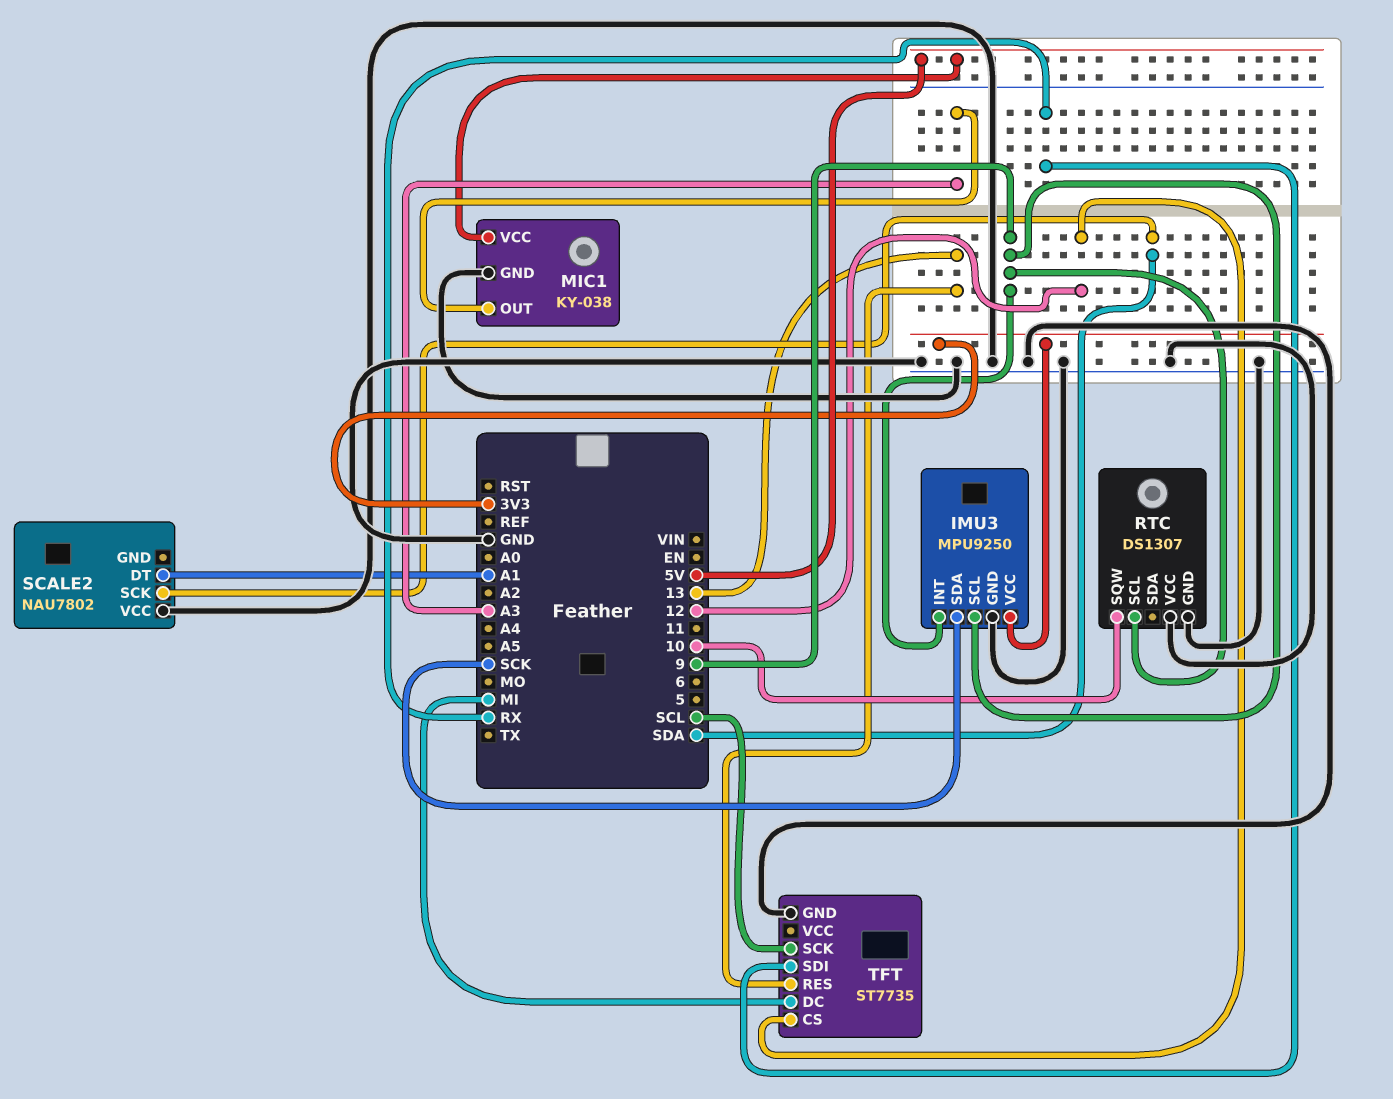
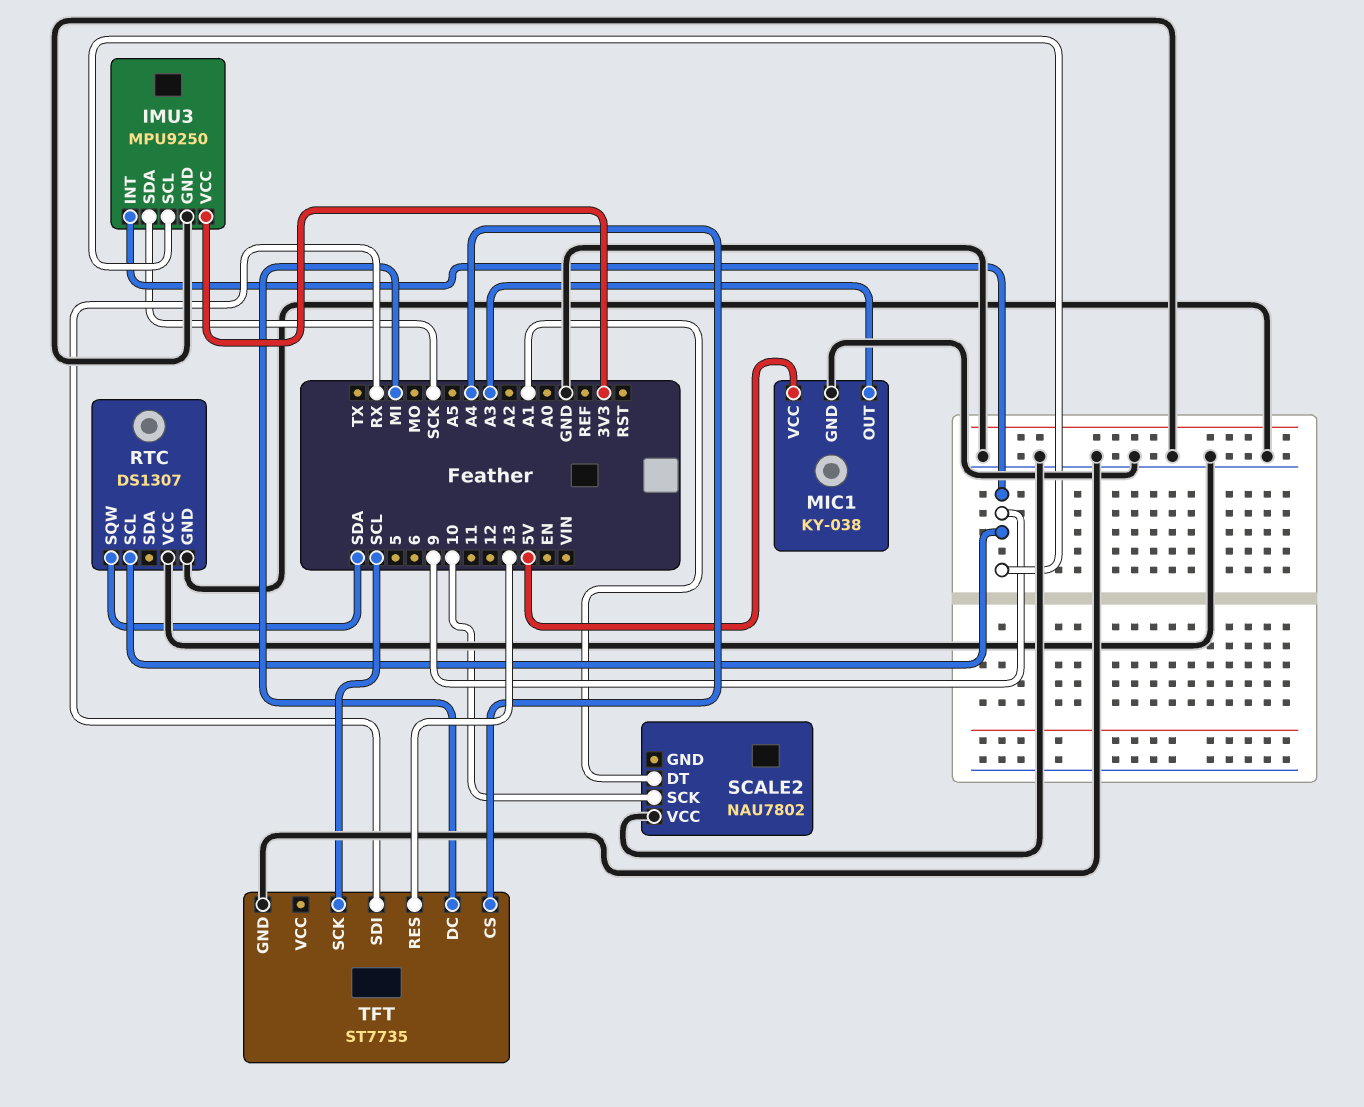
RTC pin SQW: 10 -> SDA
SCALE2 pin SCK: SDA -> 10
TFT pin CS: 12 -> A4

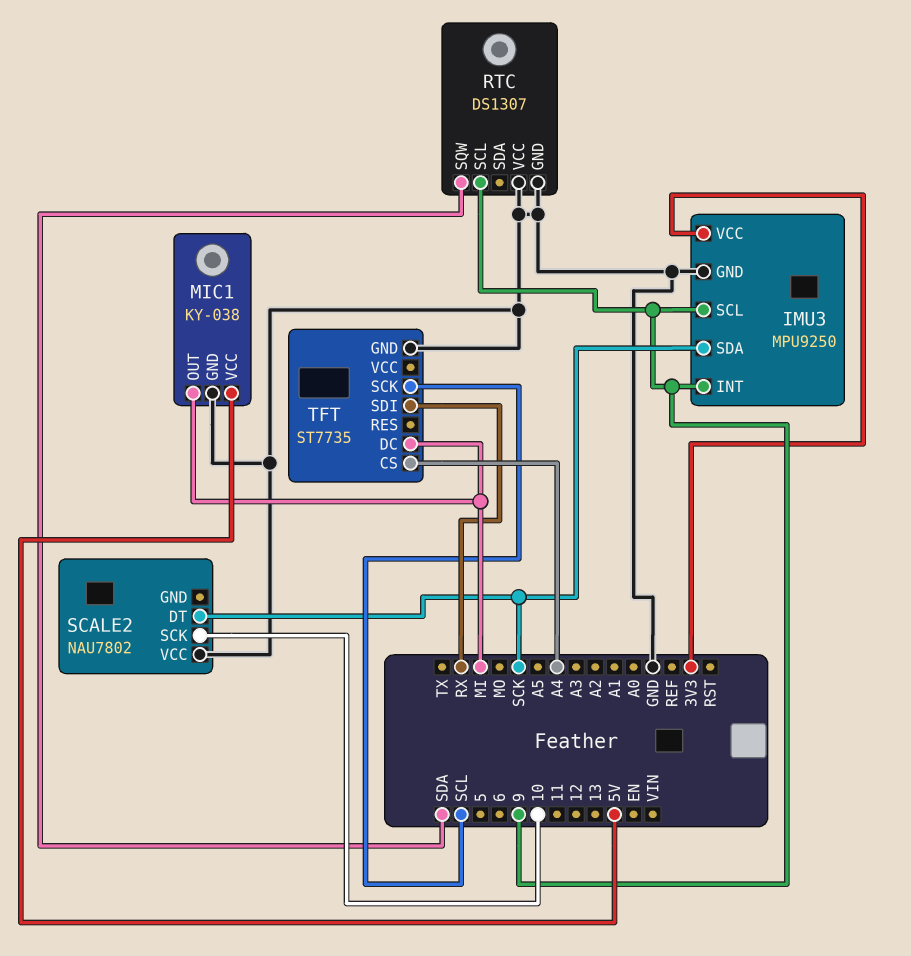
MIC1 pin OUT: A3 -> MI
SCALE2 pin DT: A1 -> SCK
TFT pin RES: 13 -> none

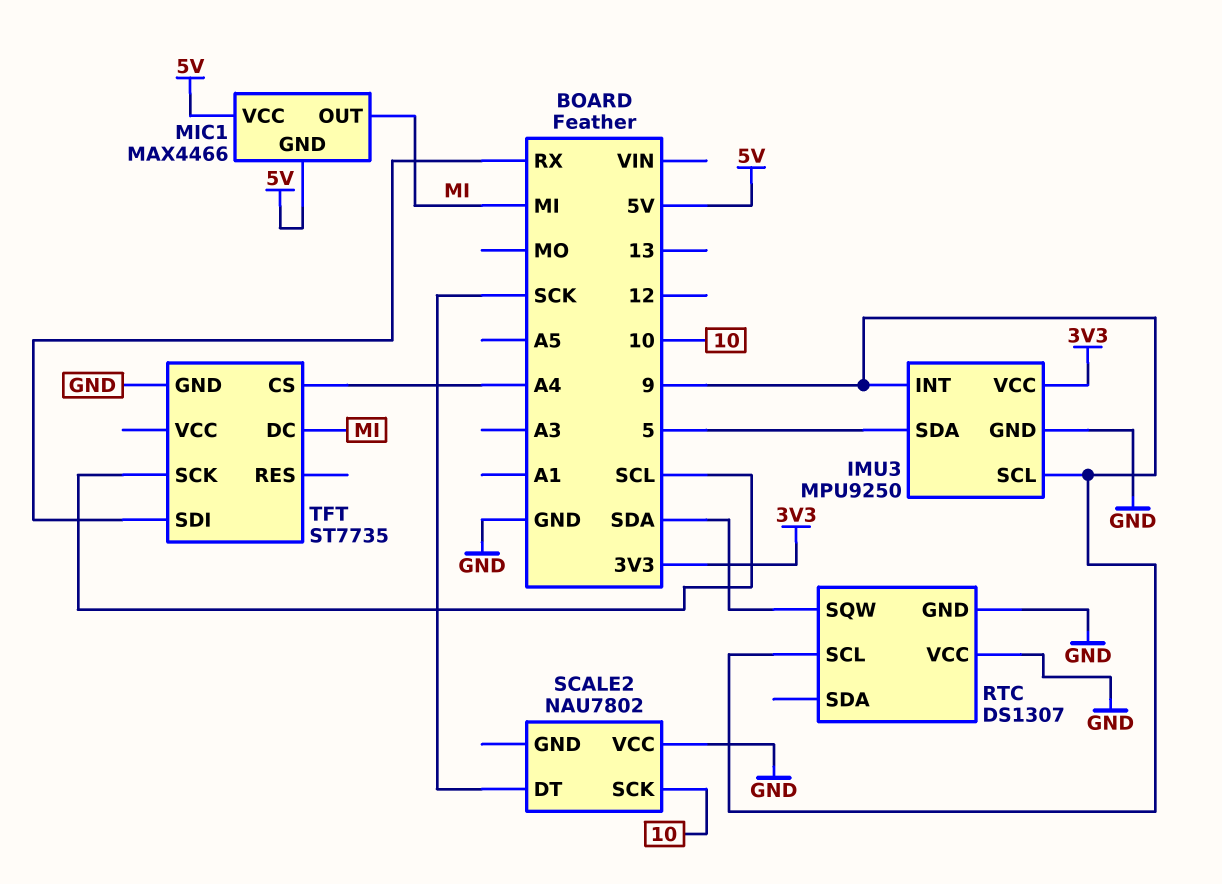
IMU3 pin SDA: SCK -> 5
MIC1: KY-038 -> MAX4466
MIC1 pin GND: GND -> 5V

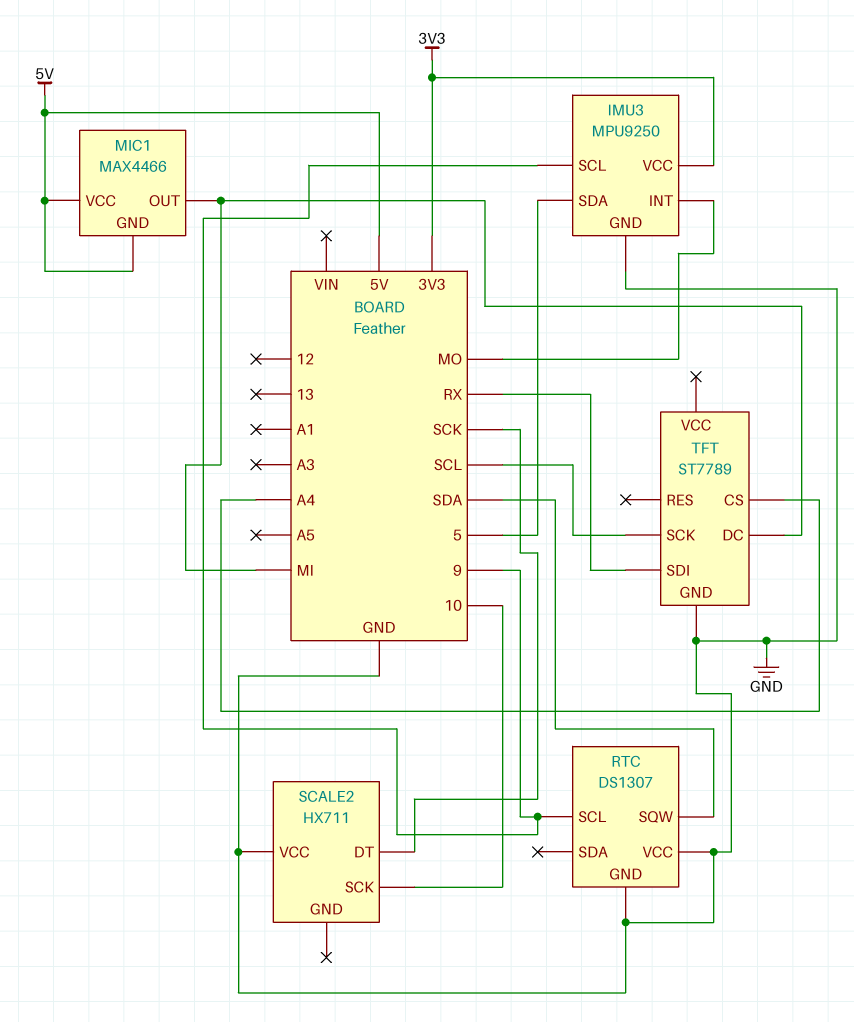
IMU3 pin INT: 9 -> MO
SCALE2: NAU7802 -> HX711
TFT: ST7735 -> ST7789

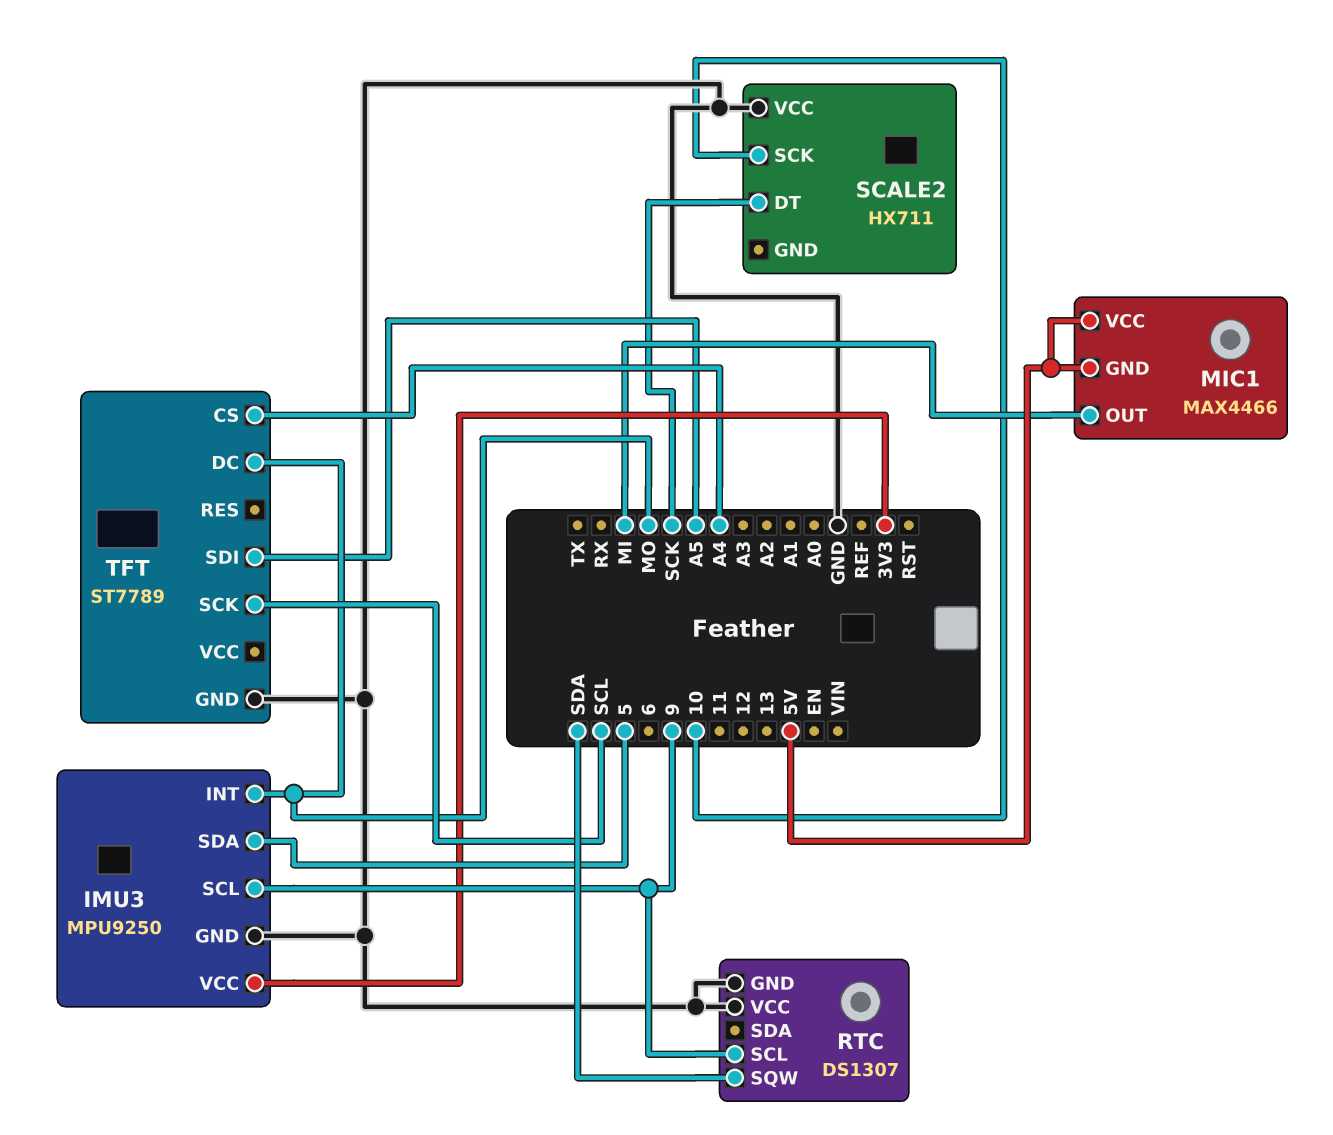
TFT pin DC: MI -> MO
TFT pin SDI: RX -> A5

